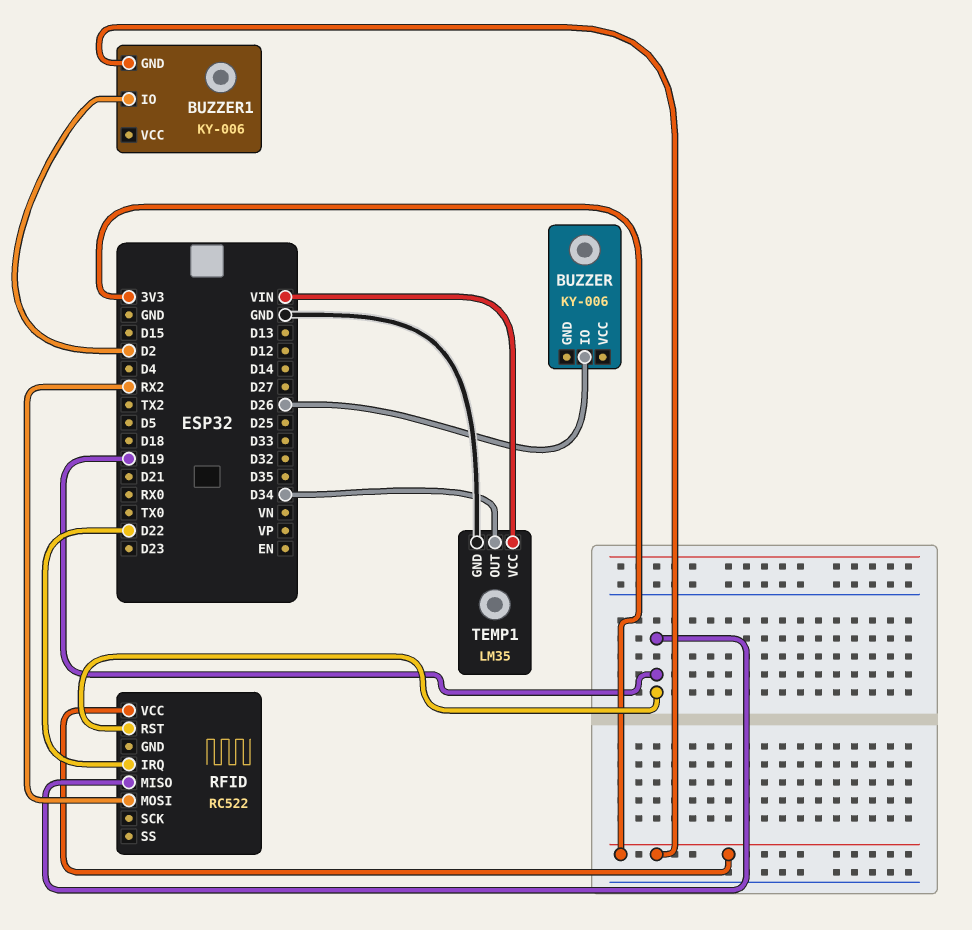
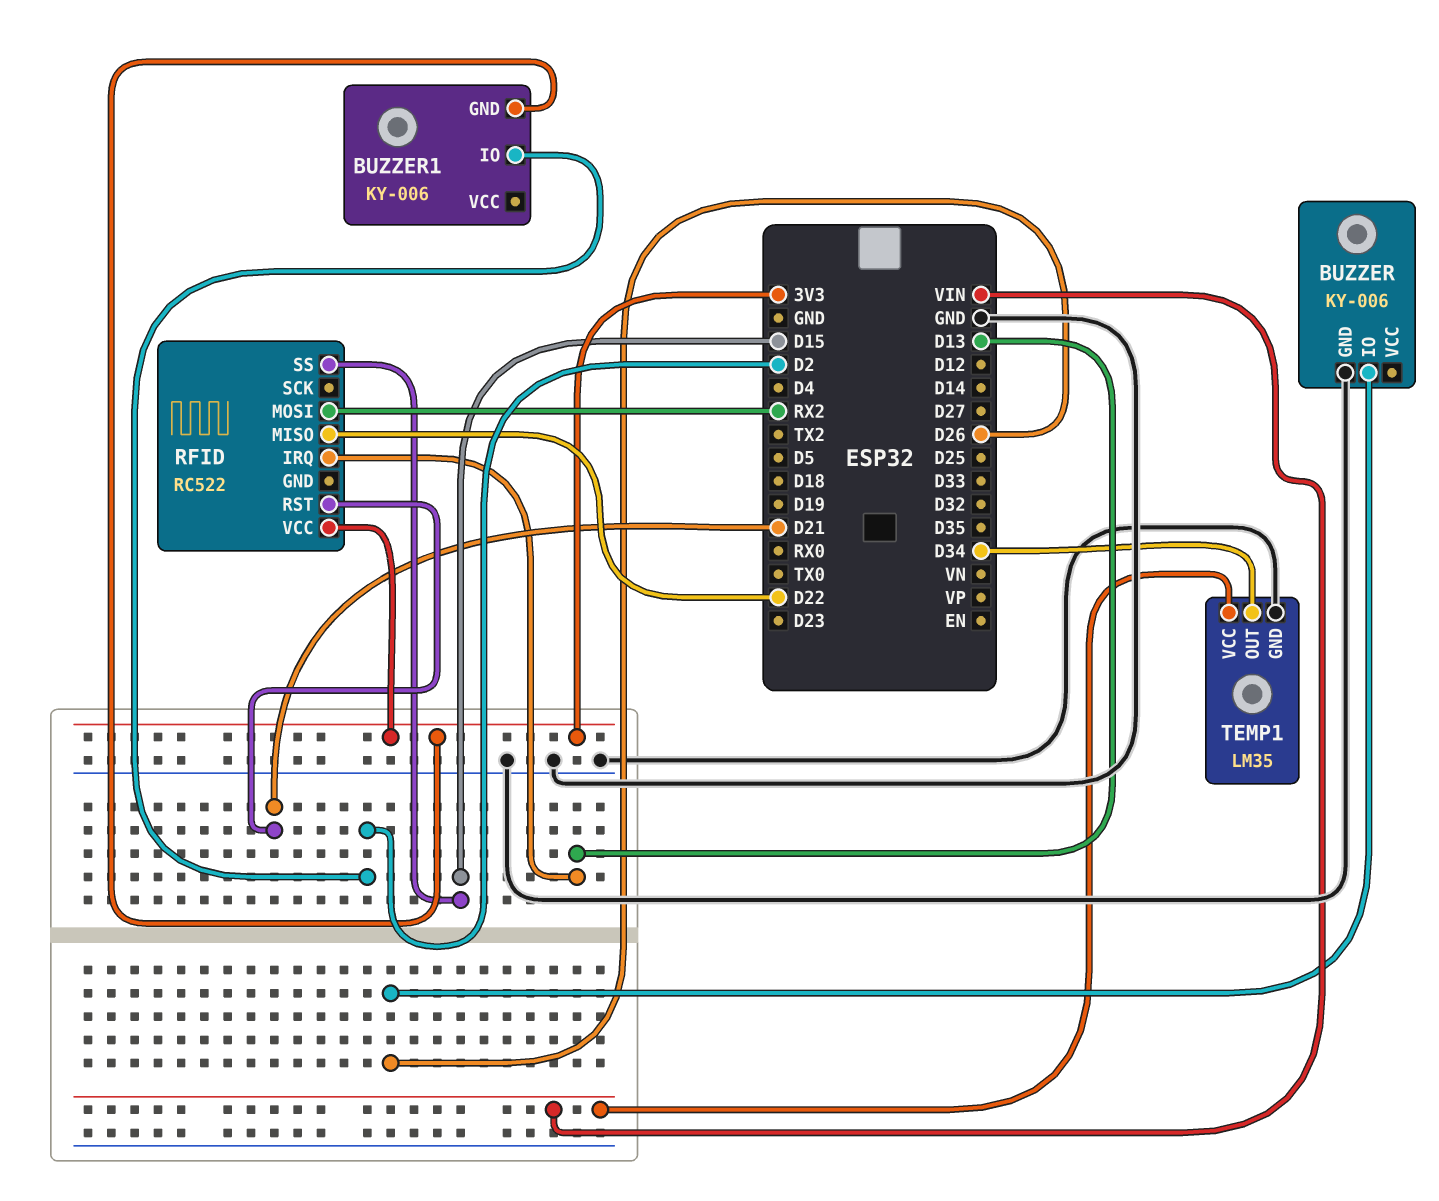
BUZZER pin GND: none -> GND
RFID pin IRQ: D22 -> D13
RFID pin MISO: D19 -> D22
RFID pin RST: D19 -> D21
RFID pin SS: none -> D15

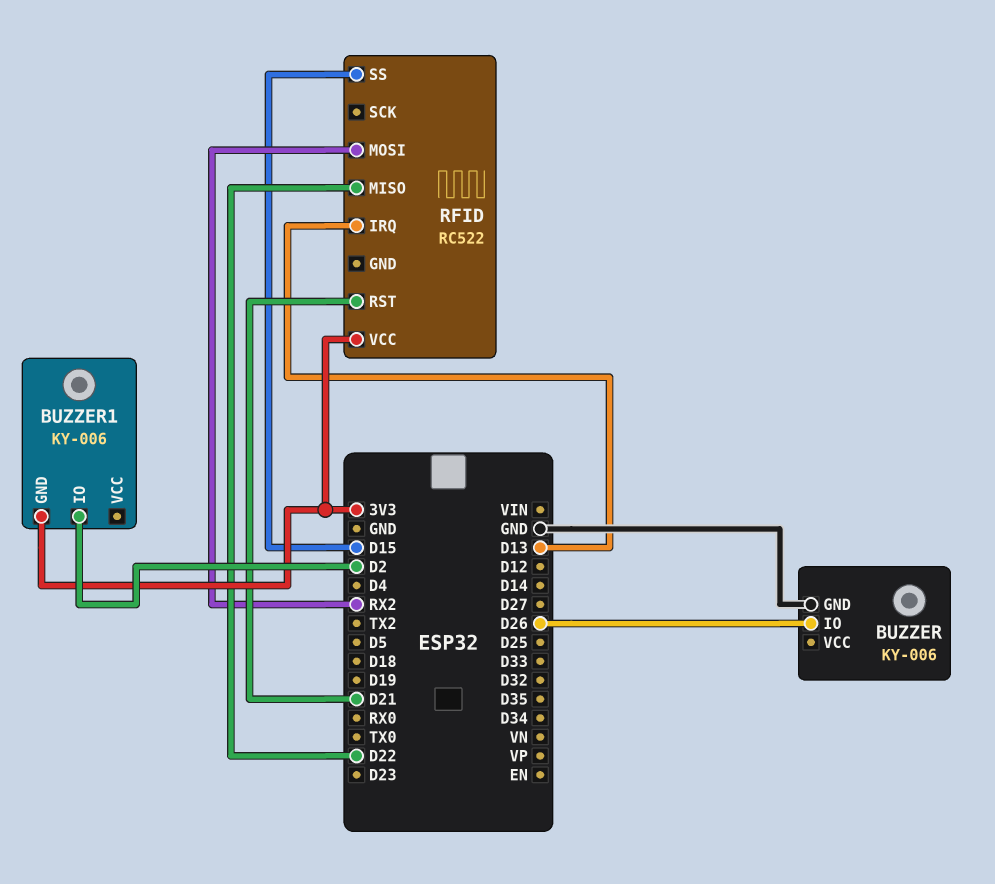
TEMP1: LM35 -> none
TEMP1 pin GND: GND -> none
TEMP1 pin OUT: D34 -> none
TEMP1 pin VCC: VIN -> none

